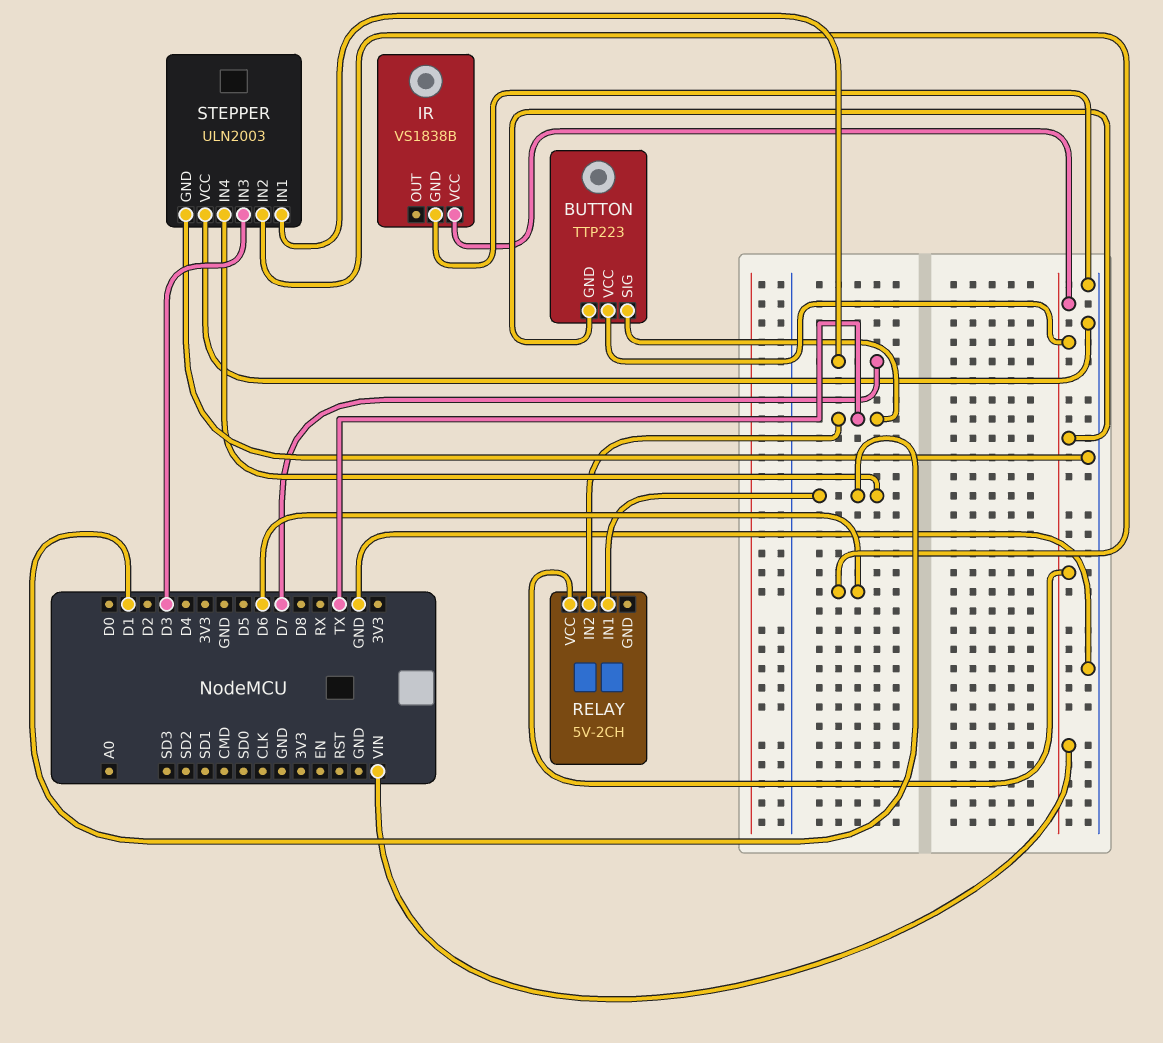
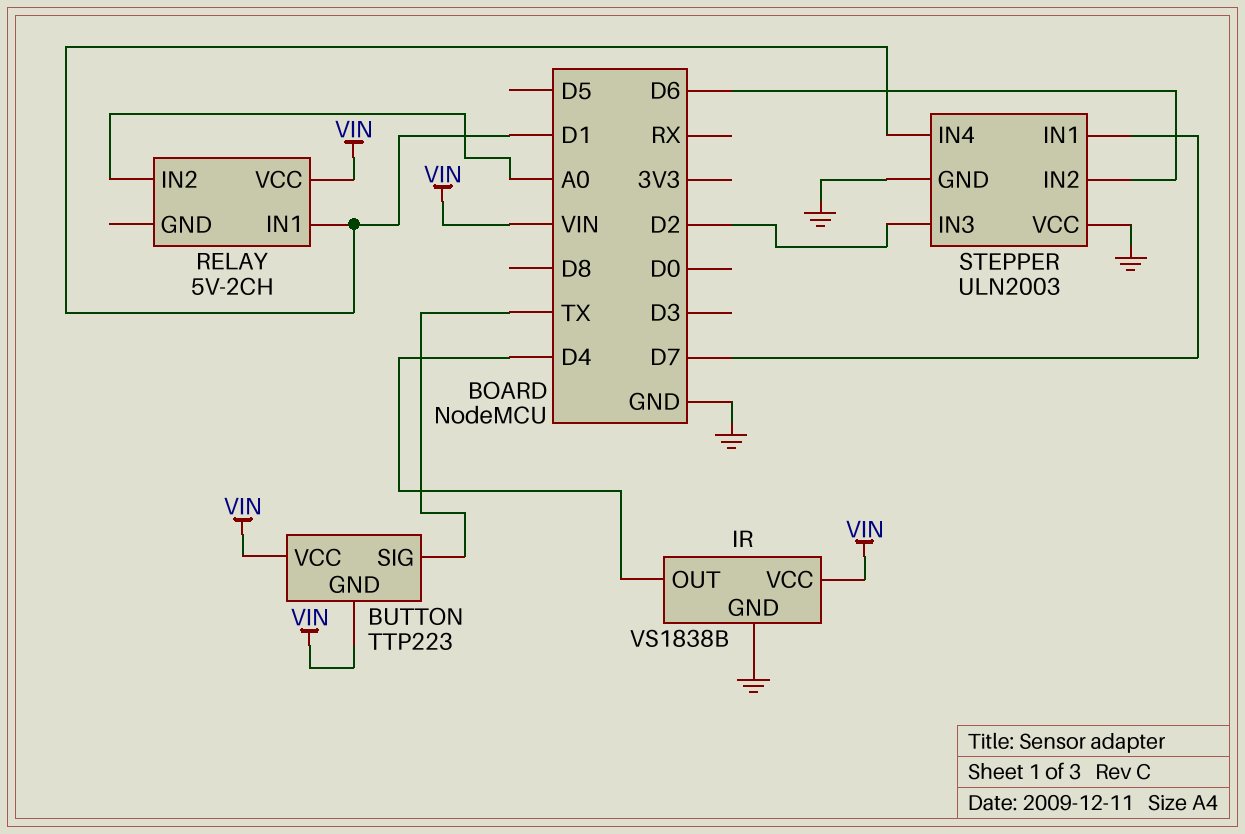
IR pin OUT: none -> D4
RELAY pin IN2: TX -> A0
STEPPER pin IN3: D3 -> D2

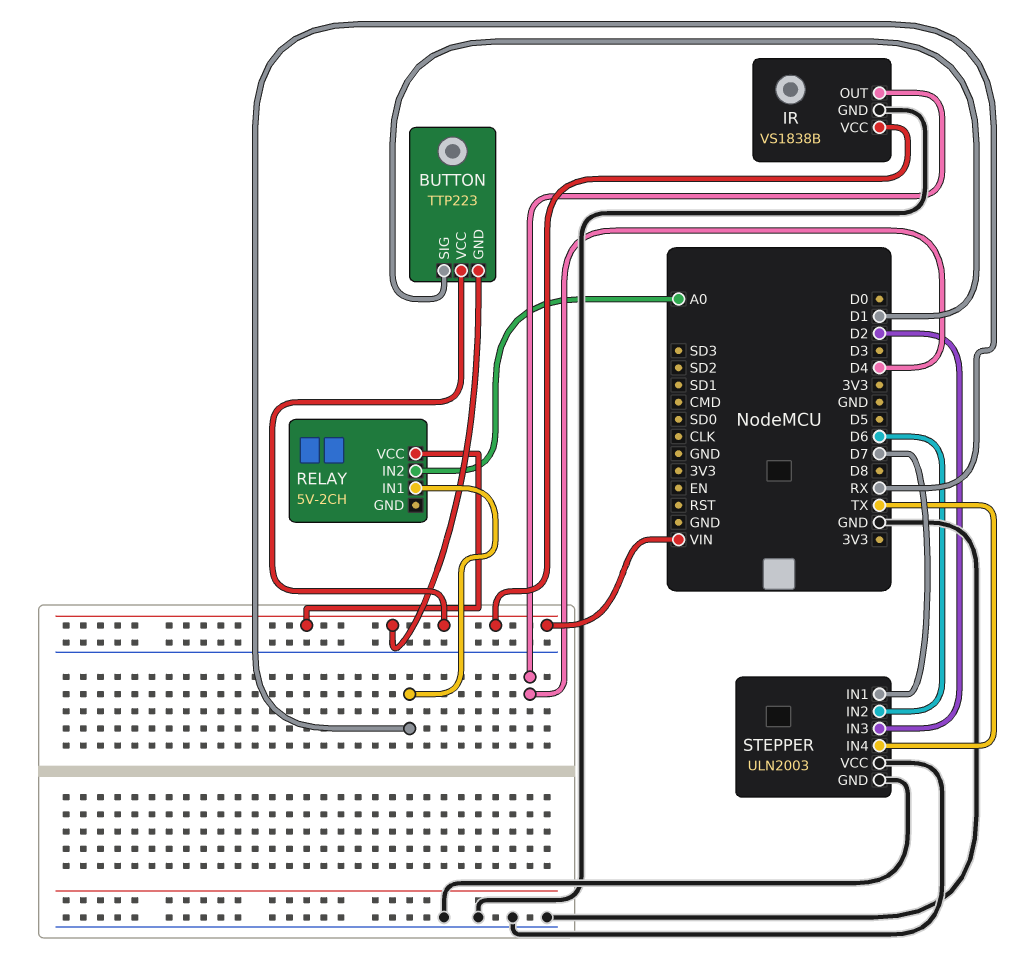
BUTTON pin SIG: TX -> D1
RELAY pin IN1: D1 -> RX
STEPPER pin IN4: D1 -> TX

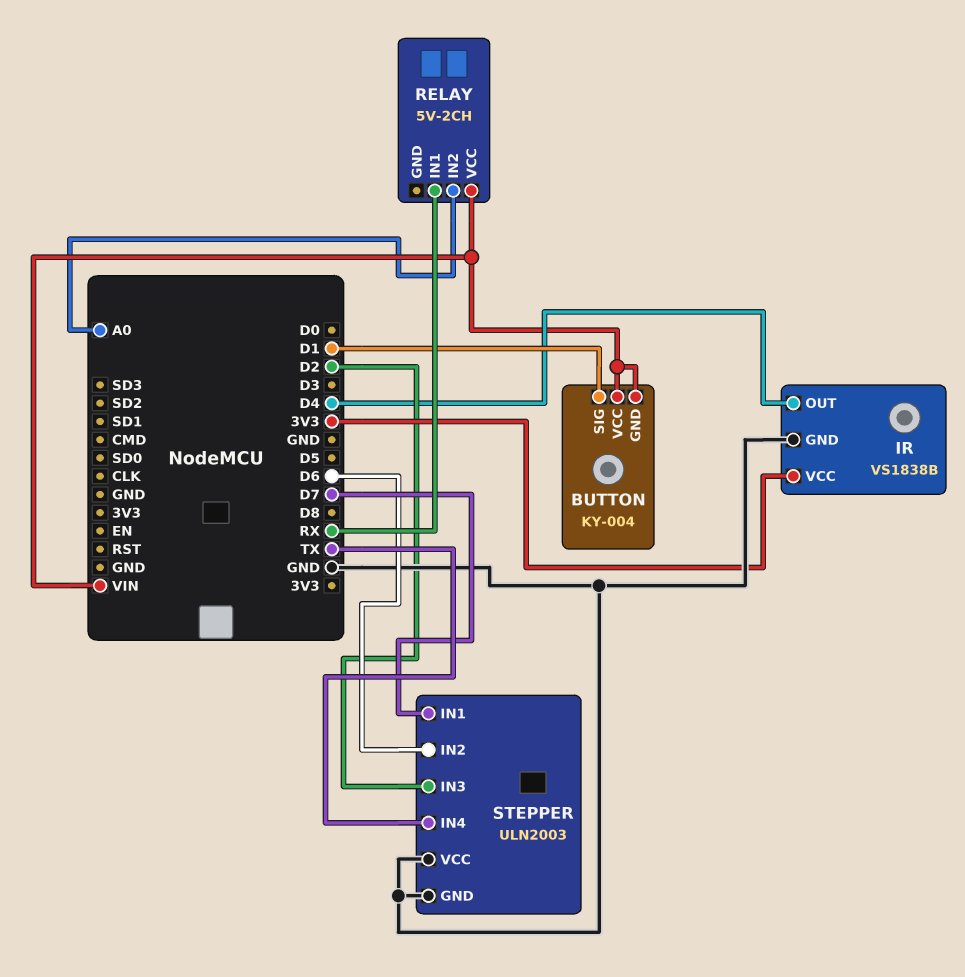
BUTTON: TTP223 -> KY-004
IR pin VCC: VIN -> 3V3

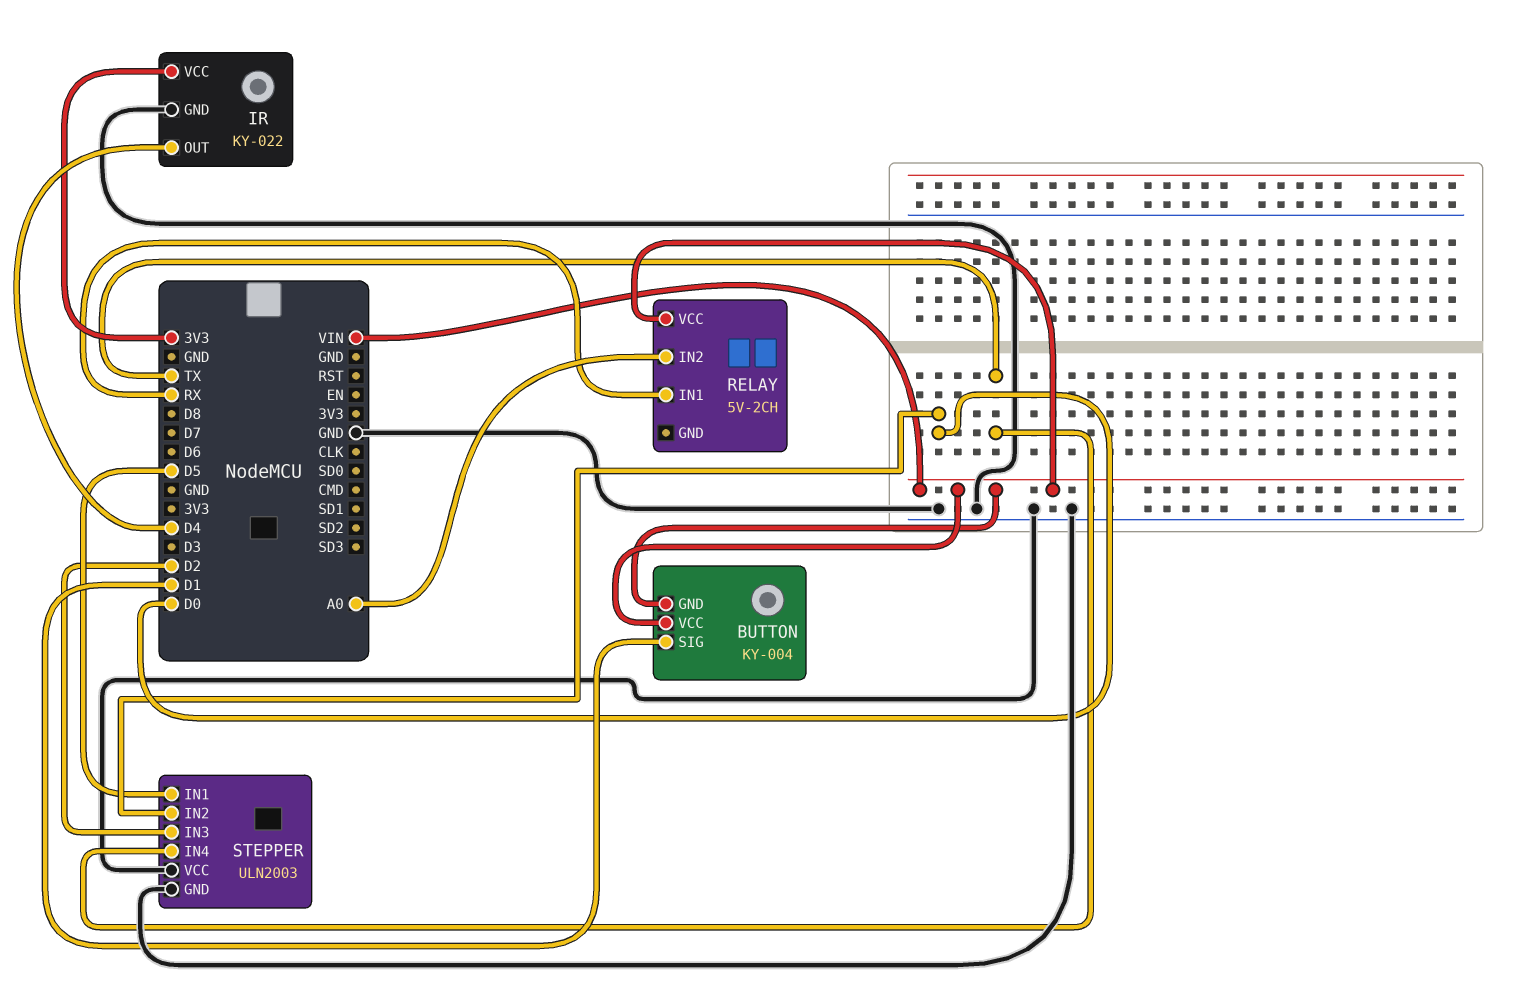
IR: VS1838B -> KY-022
STEPPER pin IN1: D7 -> D5
STEPPER pin IN2: D6 -> D0

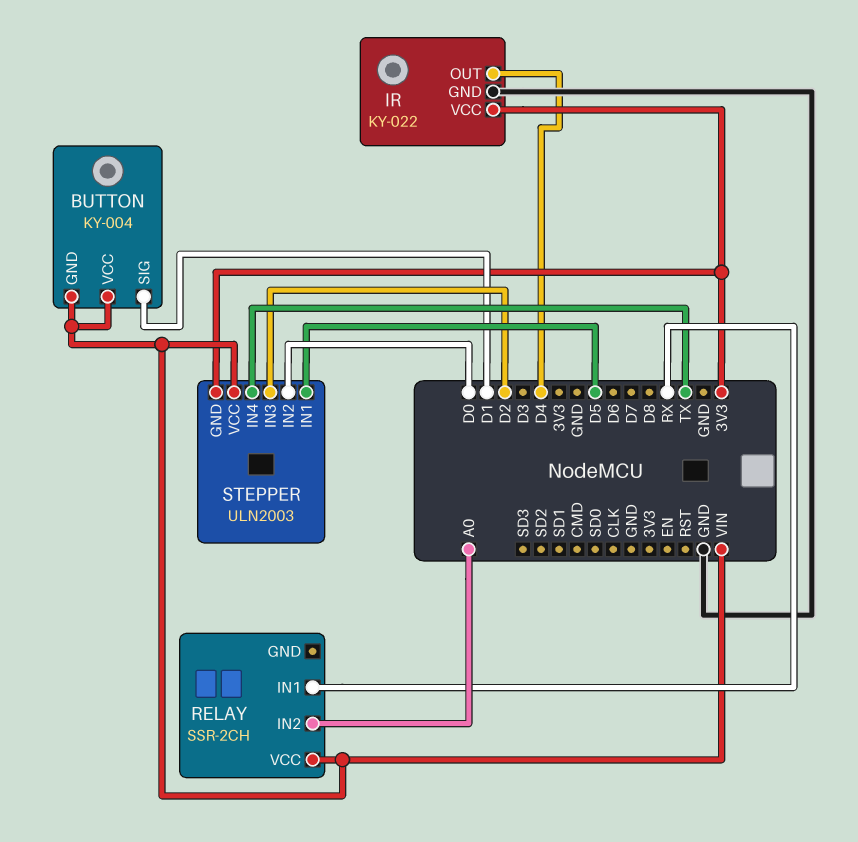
RELAY: 5V-2CH -> SSR-2CH
STEPPER pin GND: GND -> 3V3
STEPPER pin VCC: GND -> VIN

